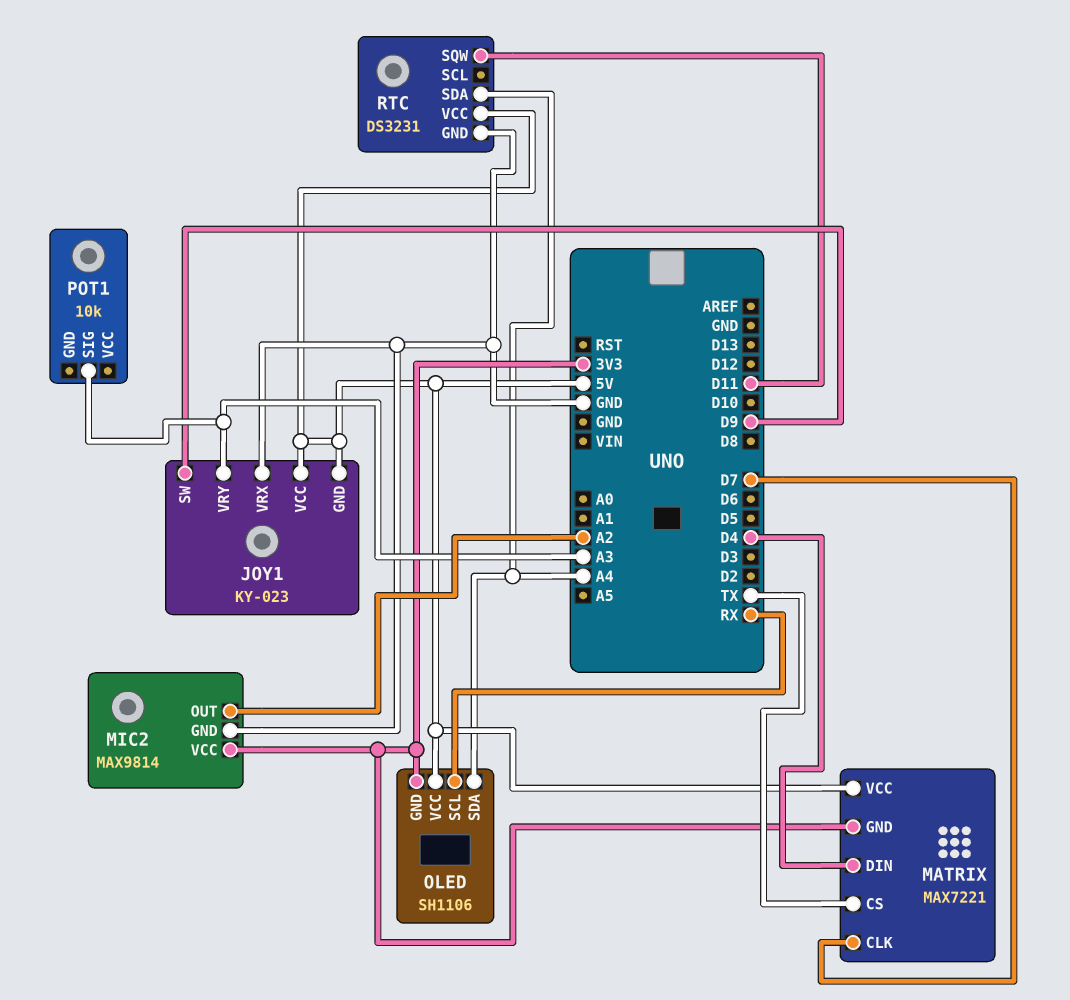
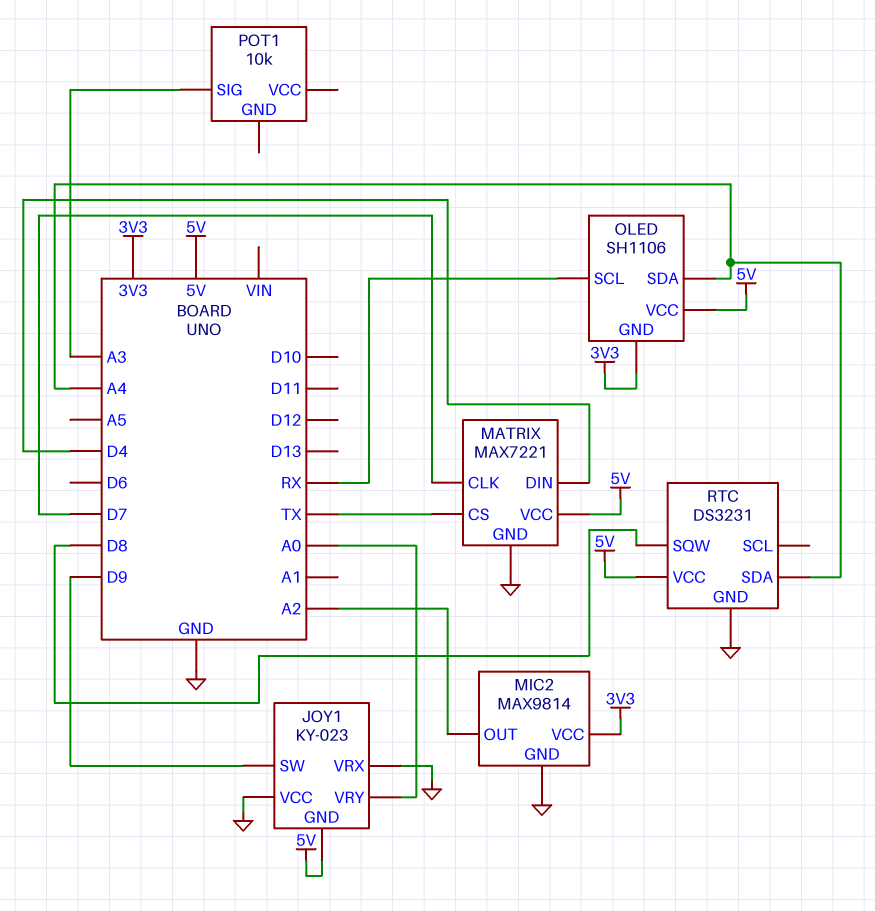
JOY1 pin VCC: 5V -> GND
JOY1 pin VRY: A3 -> A0
MATRIX pin GND: 3V3 -> GND
RTC pin SQW: D11 -> D8

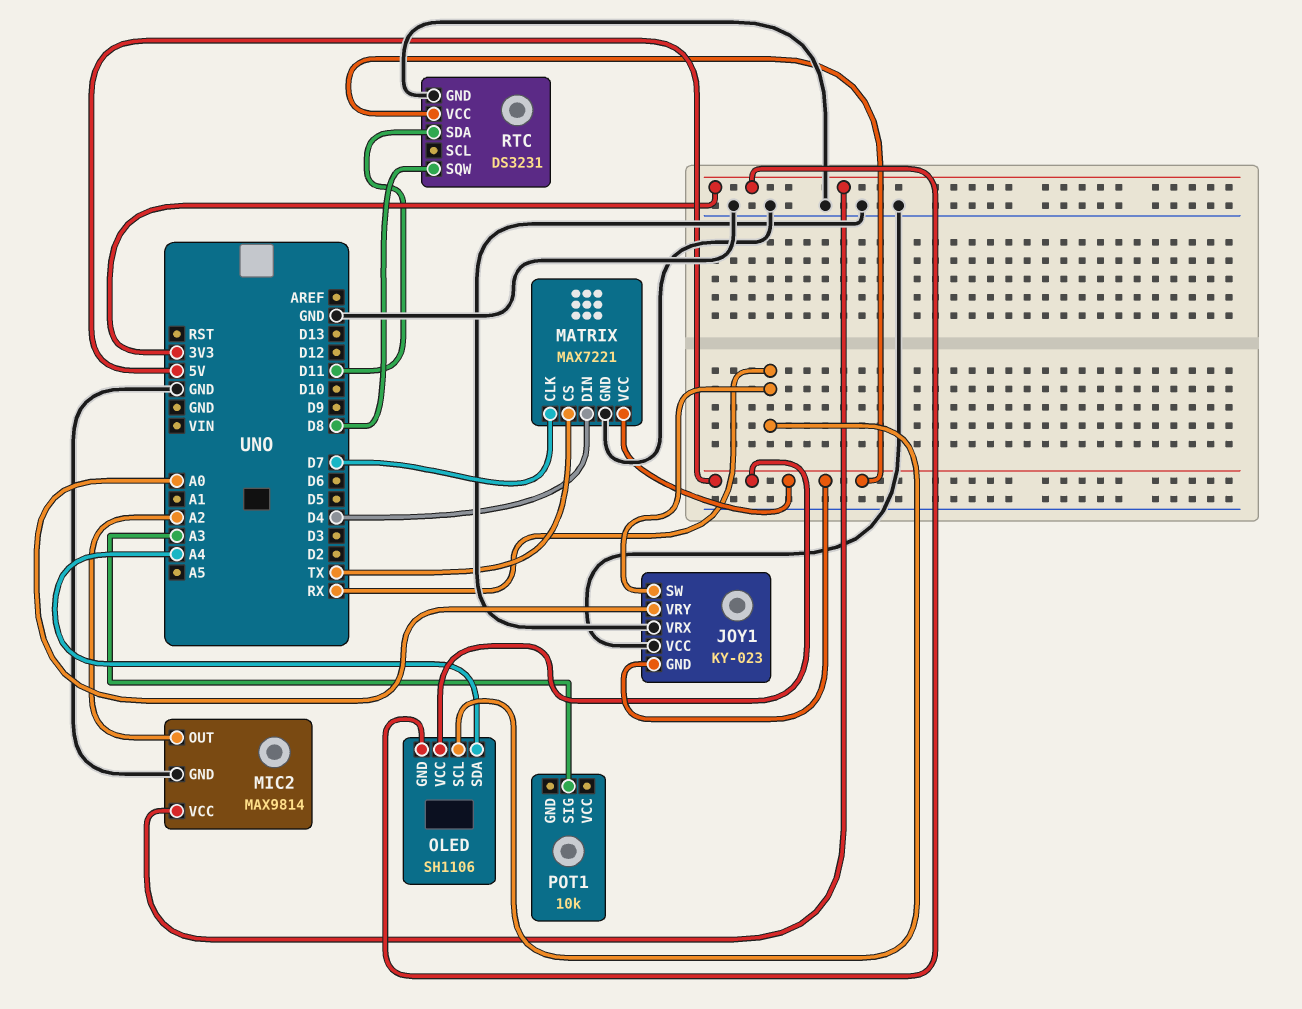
JOY1 pin SW: D9 -> RX
RTC pin SDA: A4 -> D11

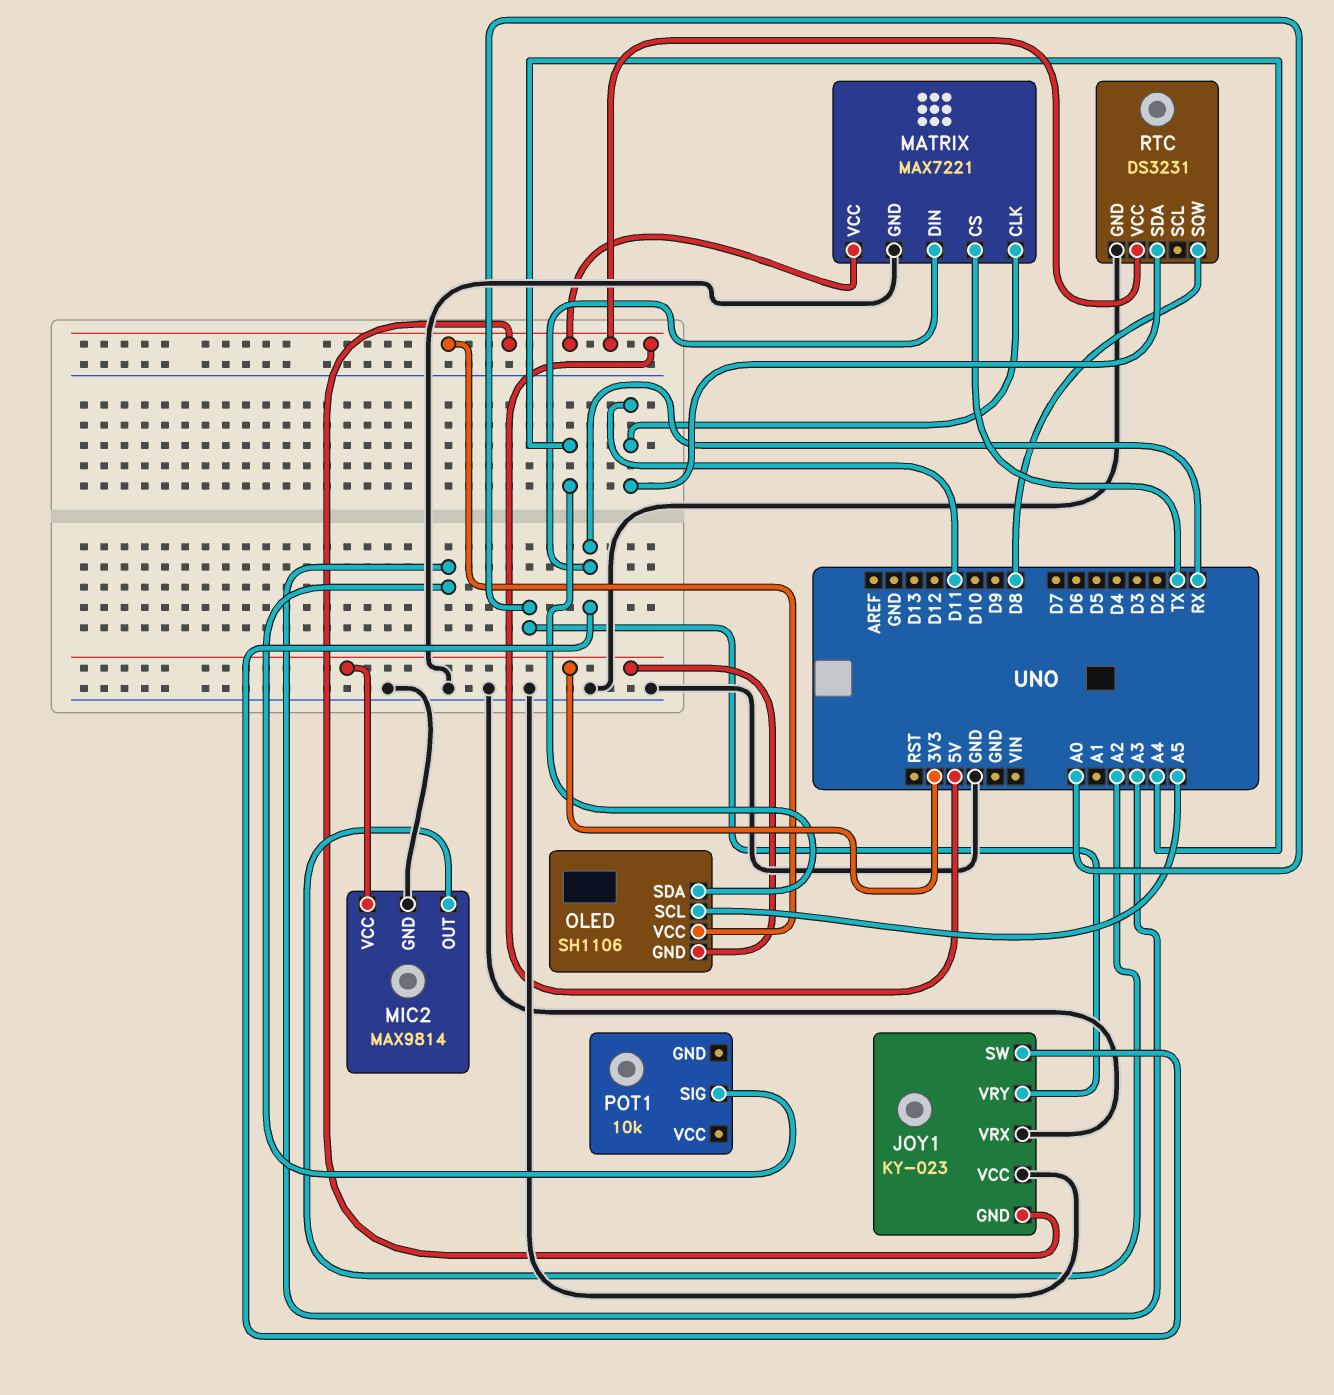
MATRIX pin CLK: D7 -> D11
MATRIX pin DIN: D4 -> RX
OLED pin SCL: RX -> A5

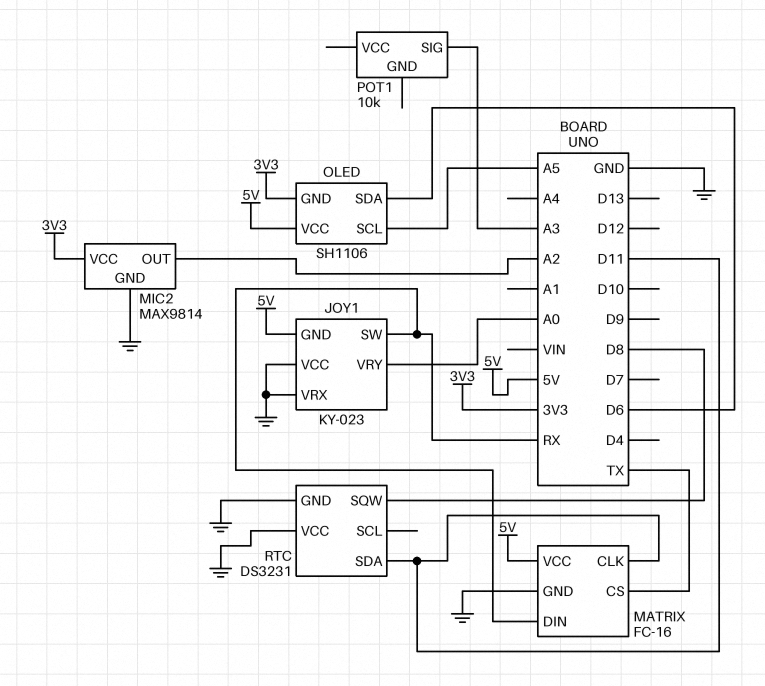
MATRIX: MAX7221 -> FC-16
OLED pin SDA: A4 -> D6
RTC pin VCC: 5V -> GND

